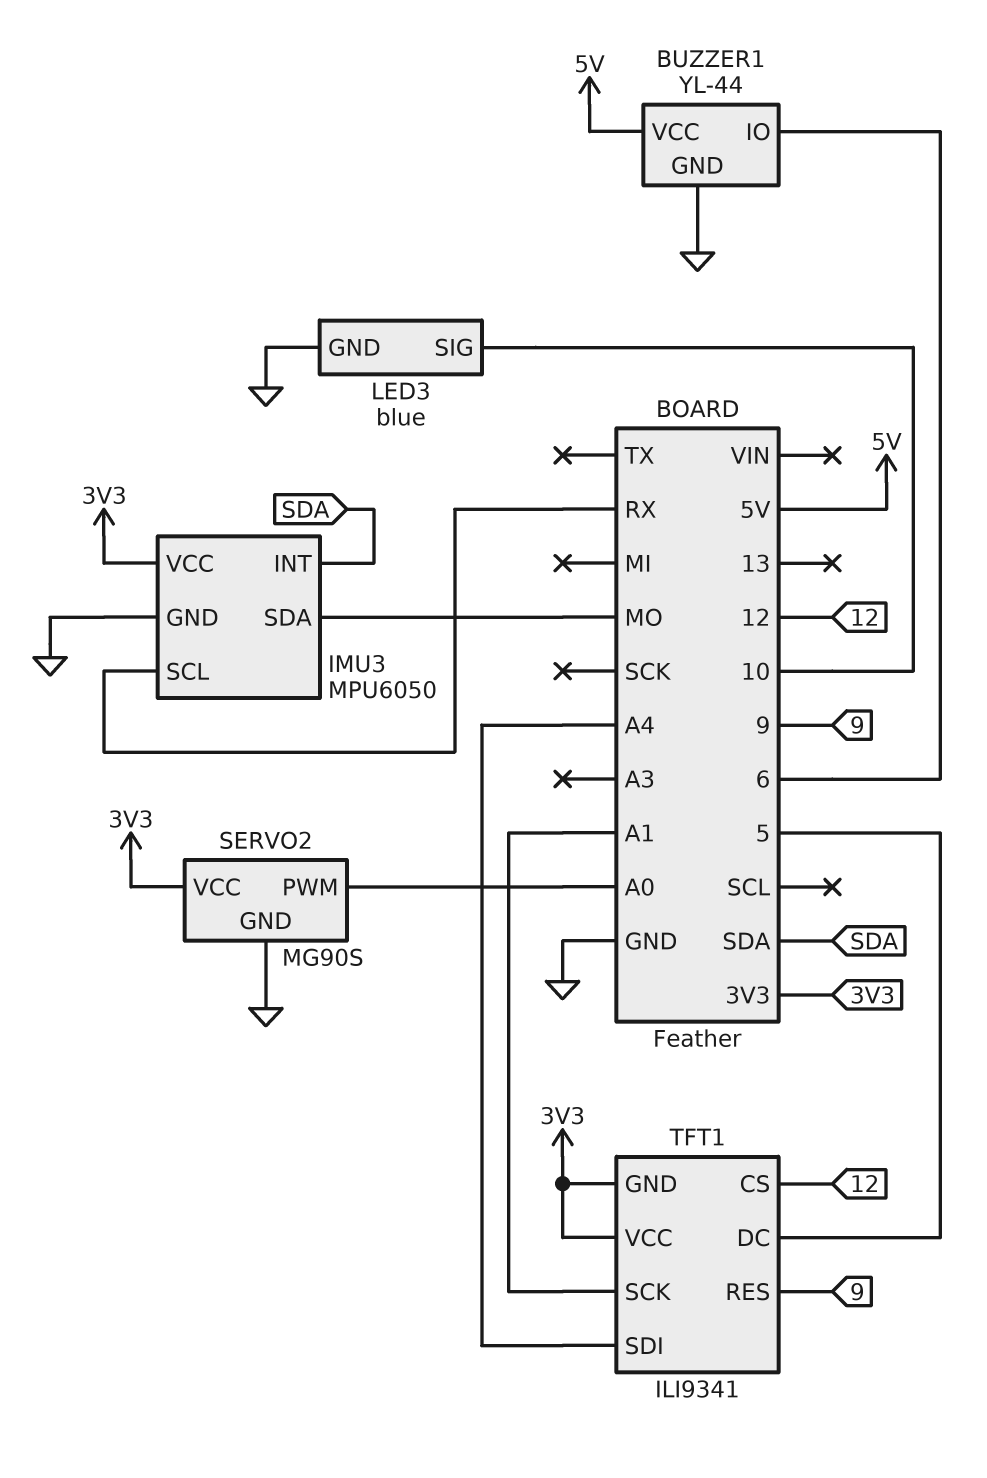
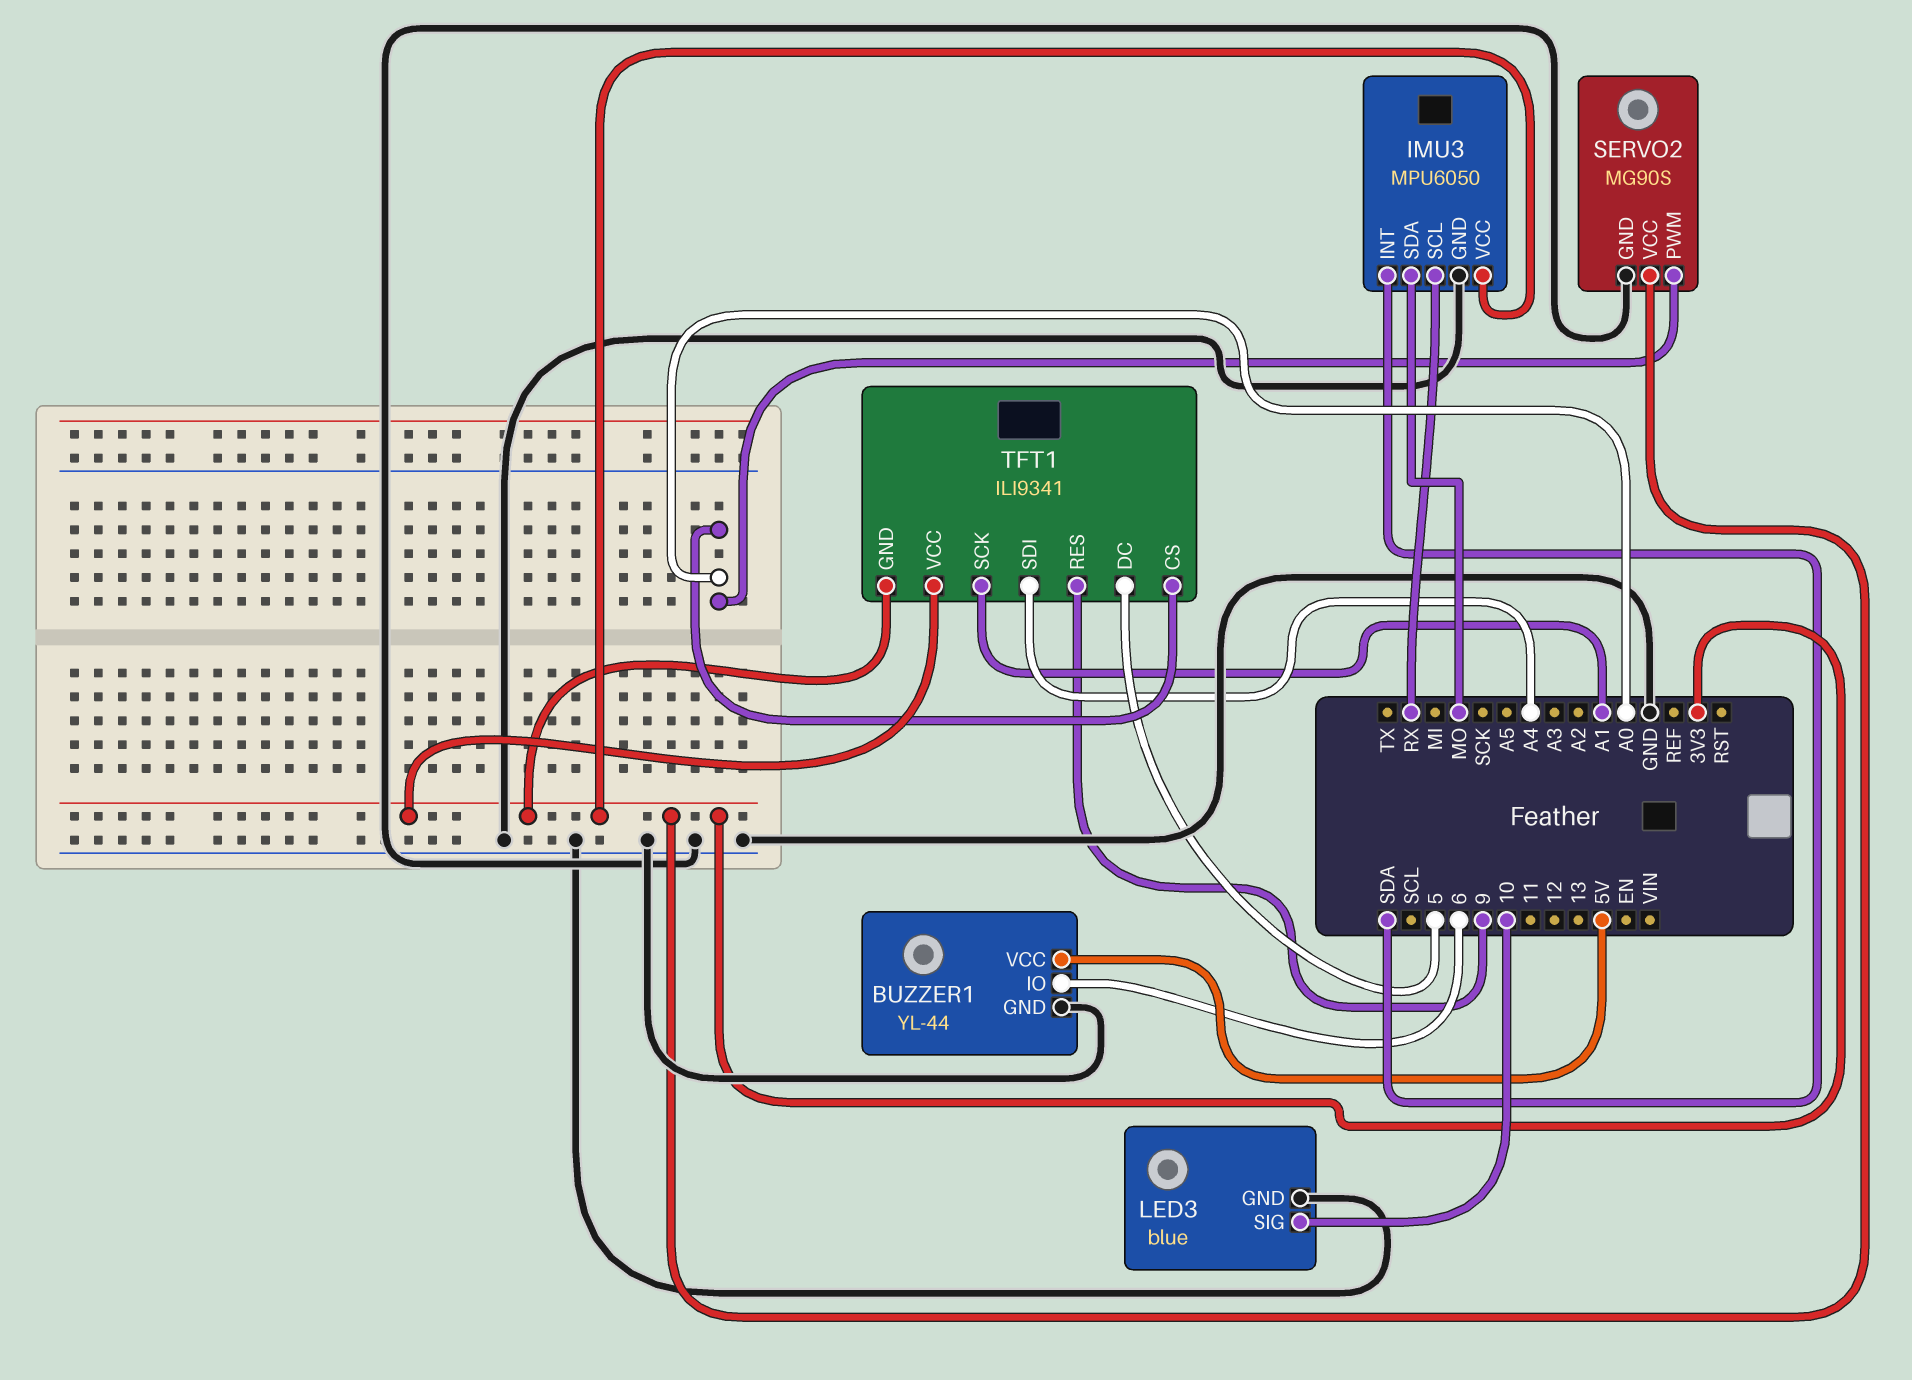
TFT1 pin CS: 12 -> A0

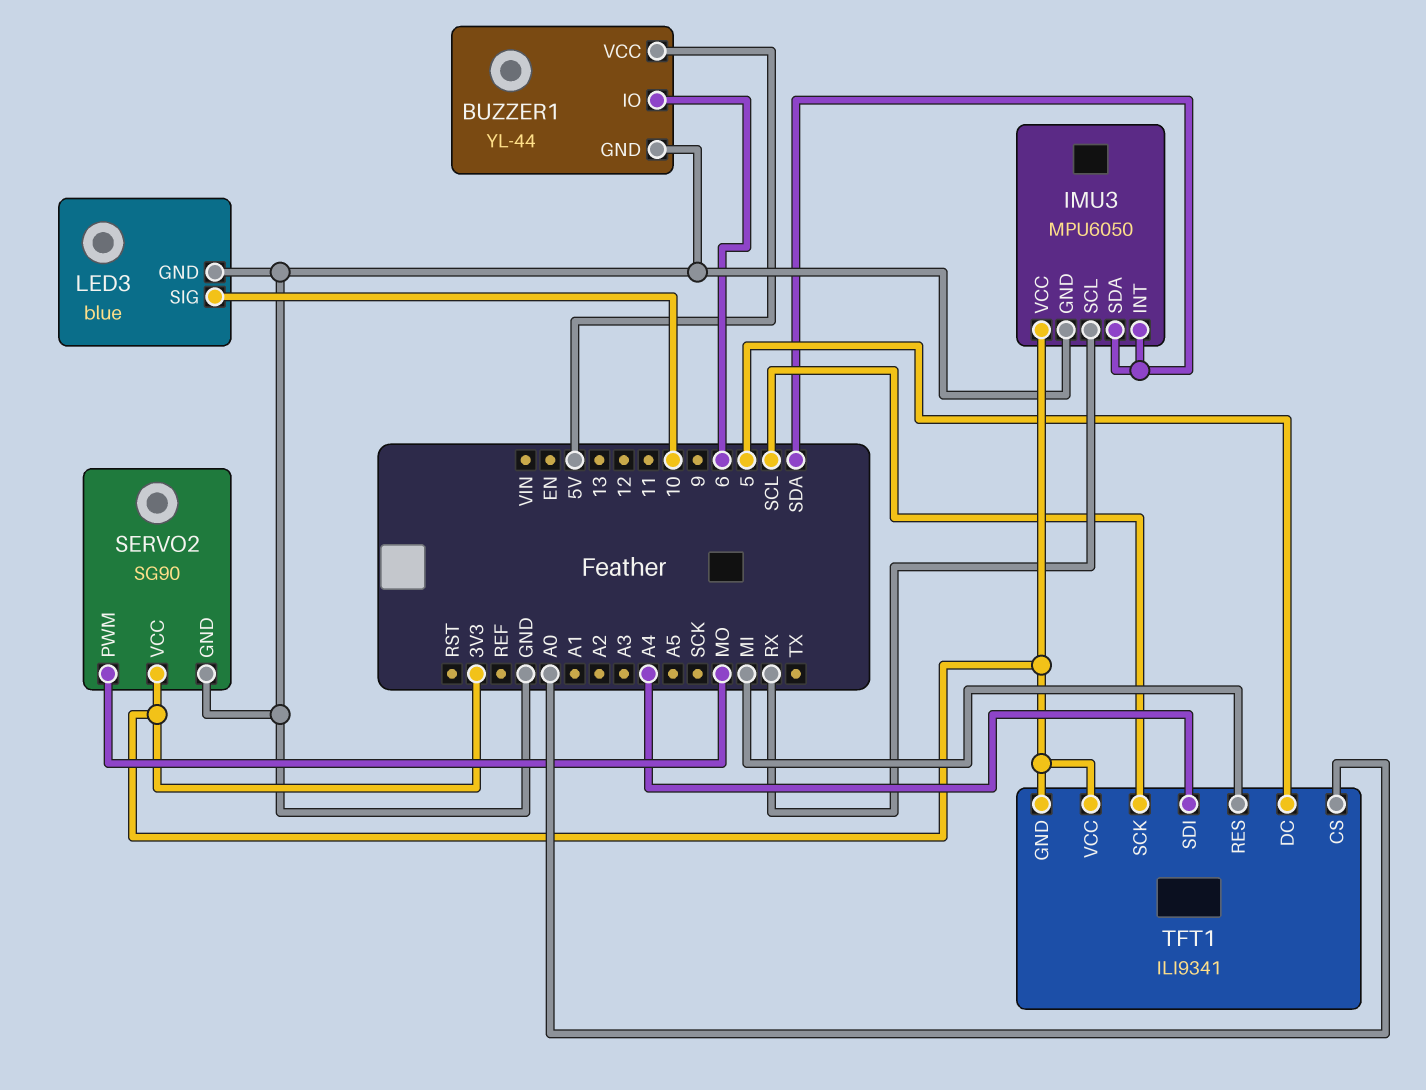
IMU3 pin SDA: MO -> SDA
SERVO2: MG90S -> SG90
SERVO2 pin PWM: A0 -> MO
TFT1 pin RES: 9 -> MI
TFT1 pin SCK: A1 -> SCL

